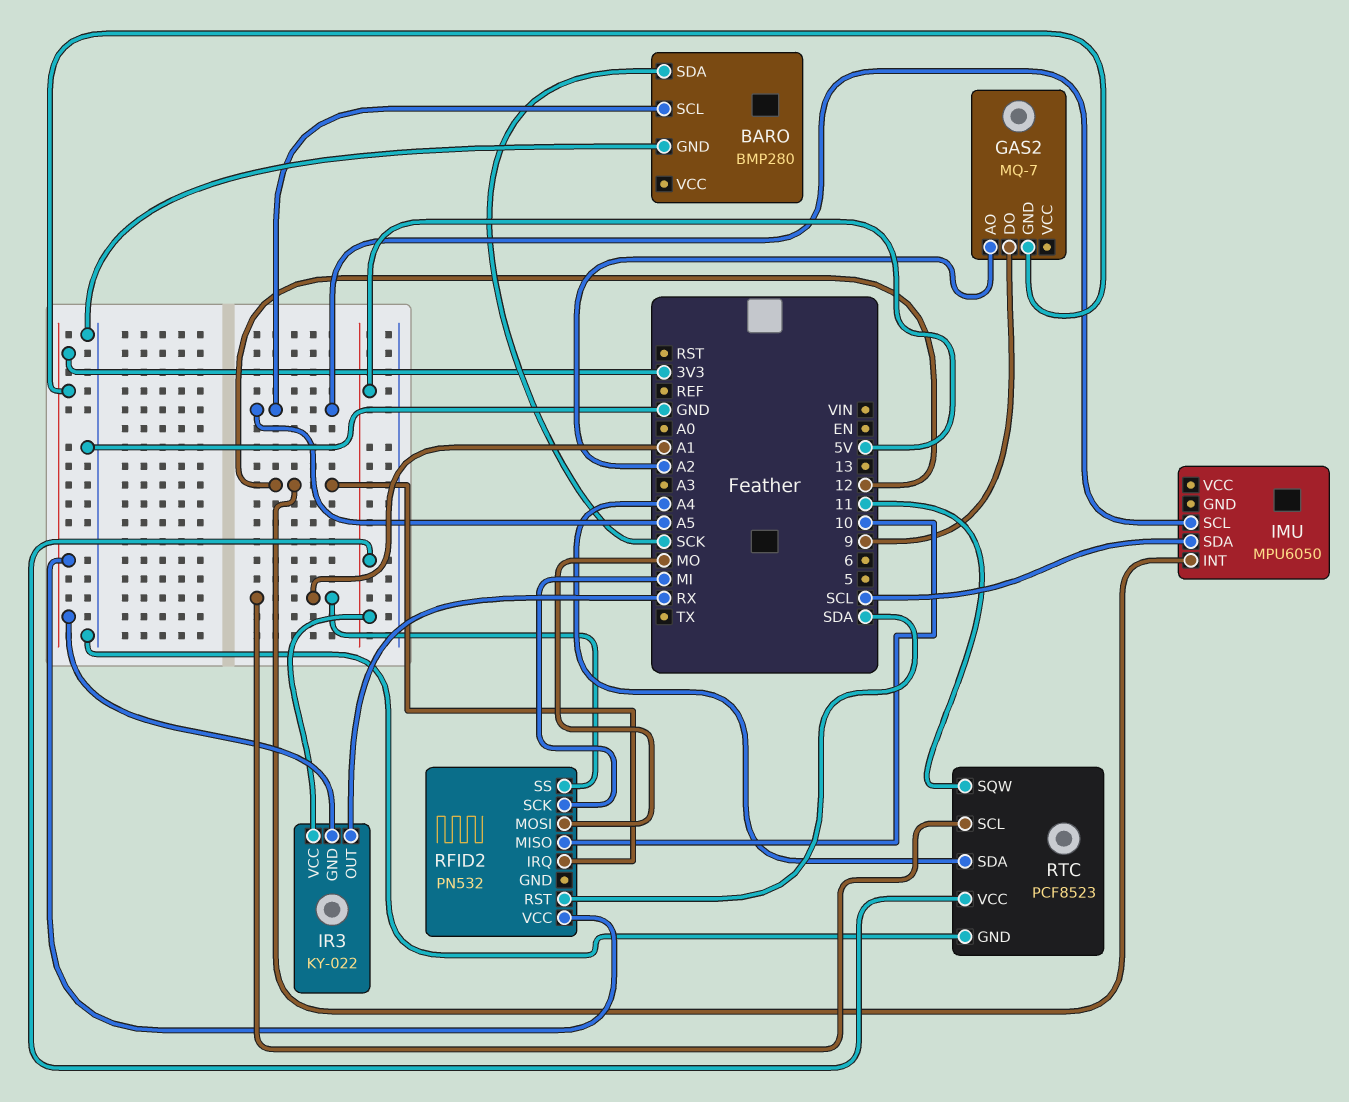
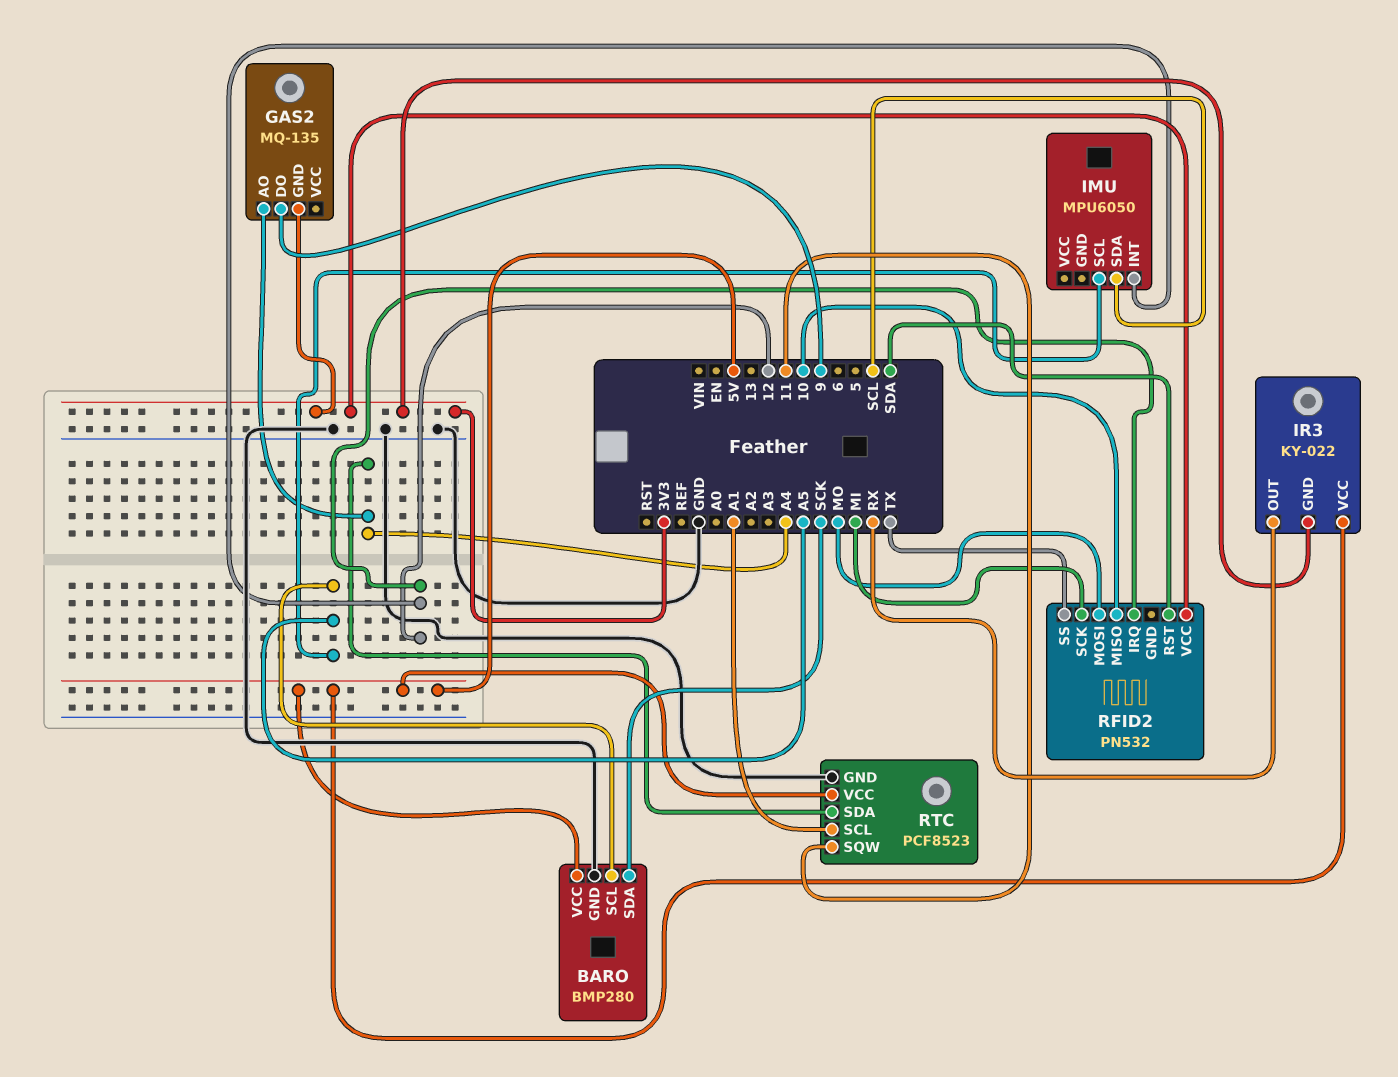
BARO pin VCC: none -> 5V
GAS2: MQ-7 -> MQ-135
GAS2 pin AO: A2 -> A4
RFID2 pin SS: A1 -> TX

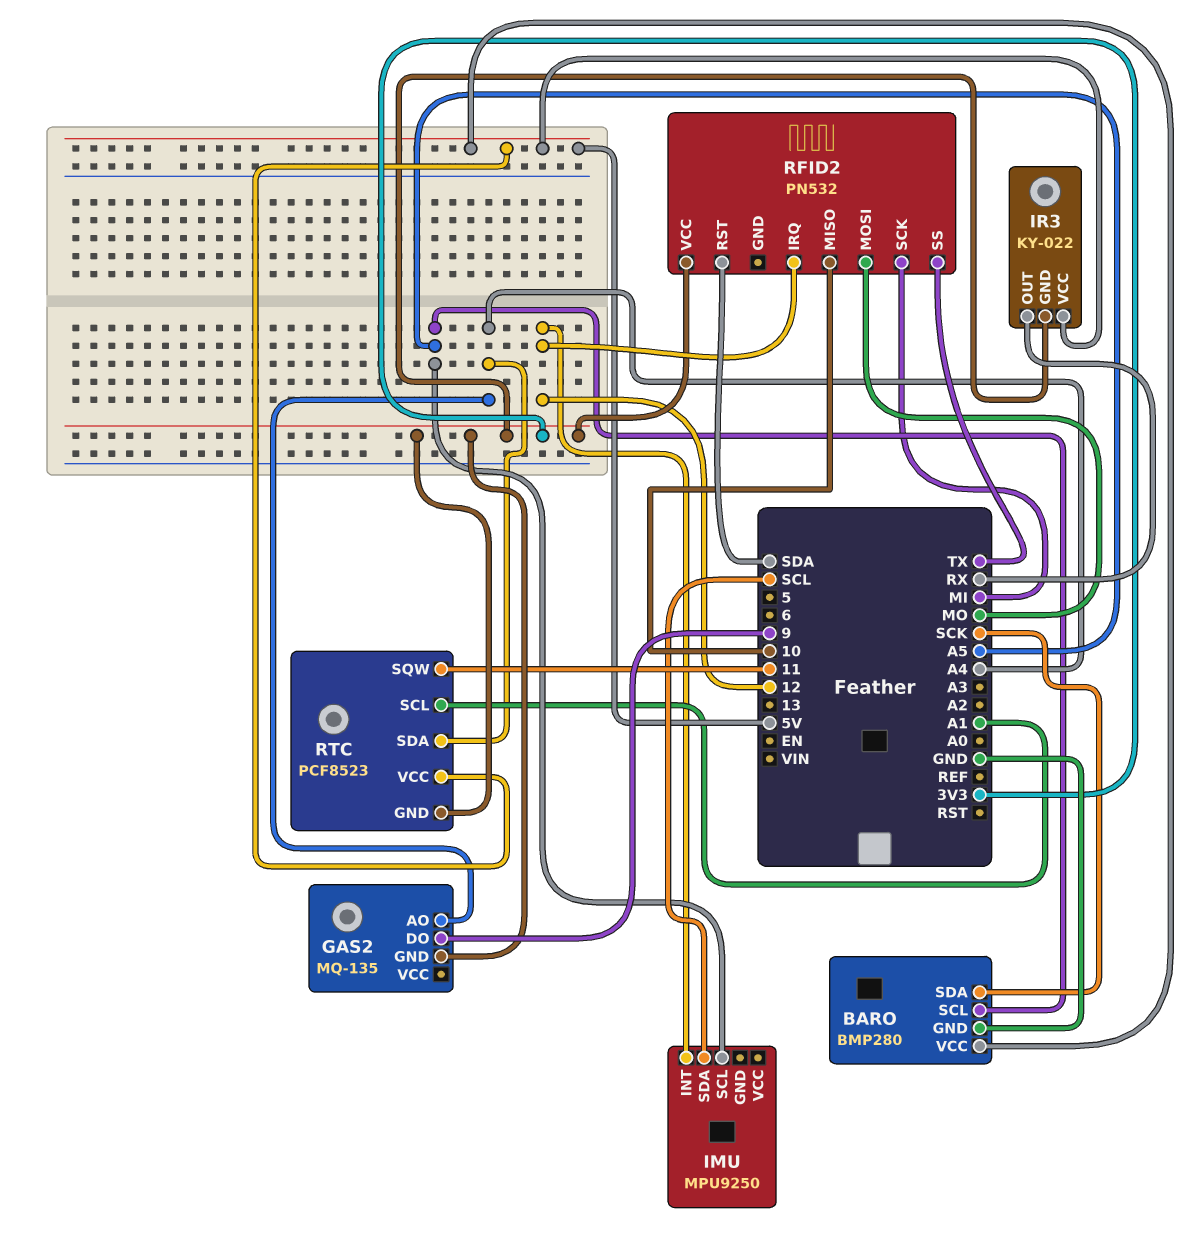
IMU: MPU6050 -> MPU9250
RTC pin GND: GND -> 3V3

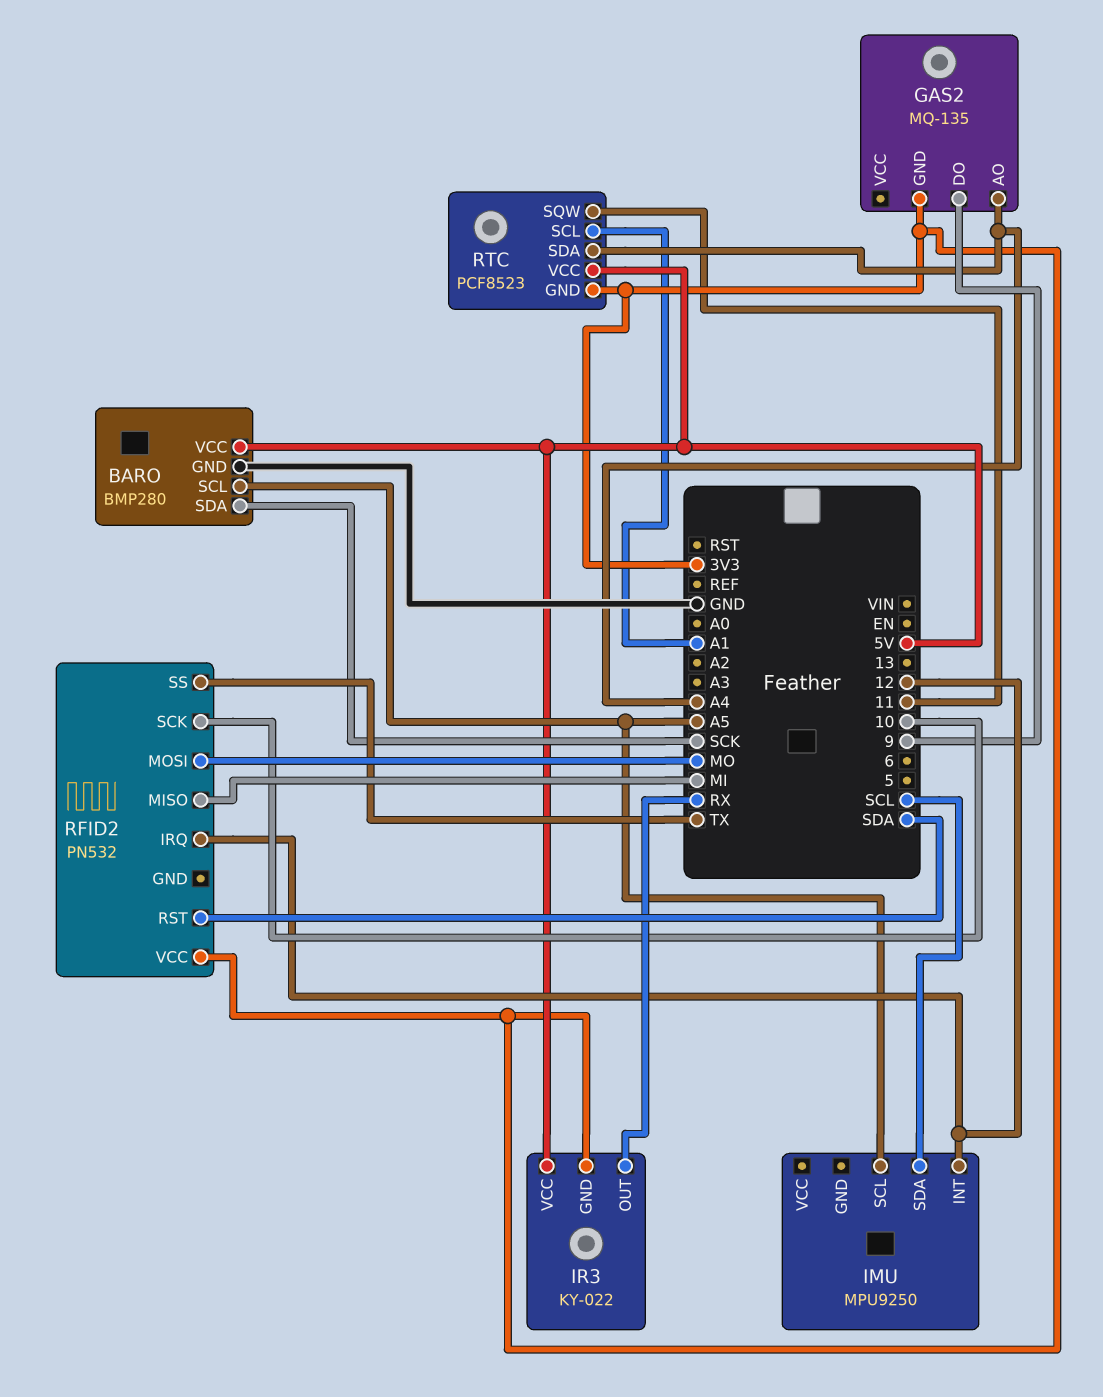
RFID2 pin MISO: 10 -> MI
RFID2 pin SCK: MI -> 10

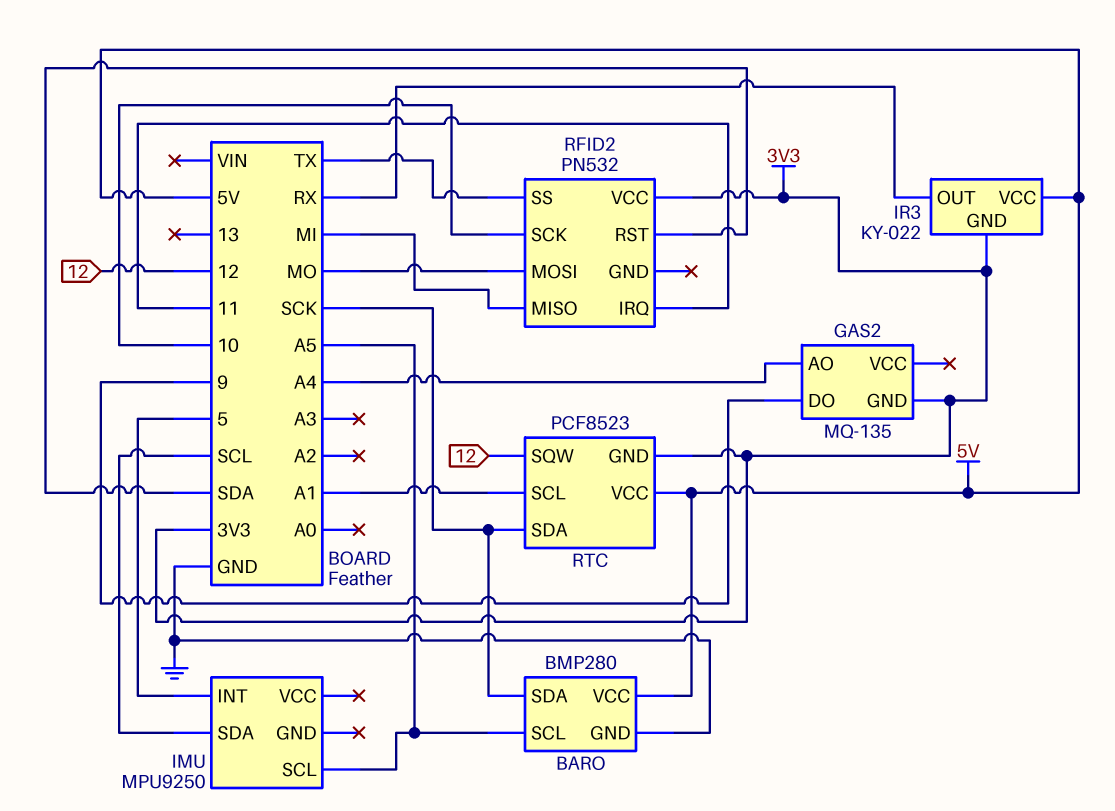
IMU pin INT: 12 -> 5
RFID2 pin IRQ: 12 -> 11
RTC pin SDA: A4 -> SCK
RTC pin SQW: 11 -> 12

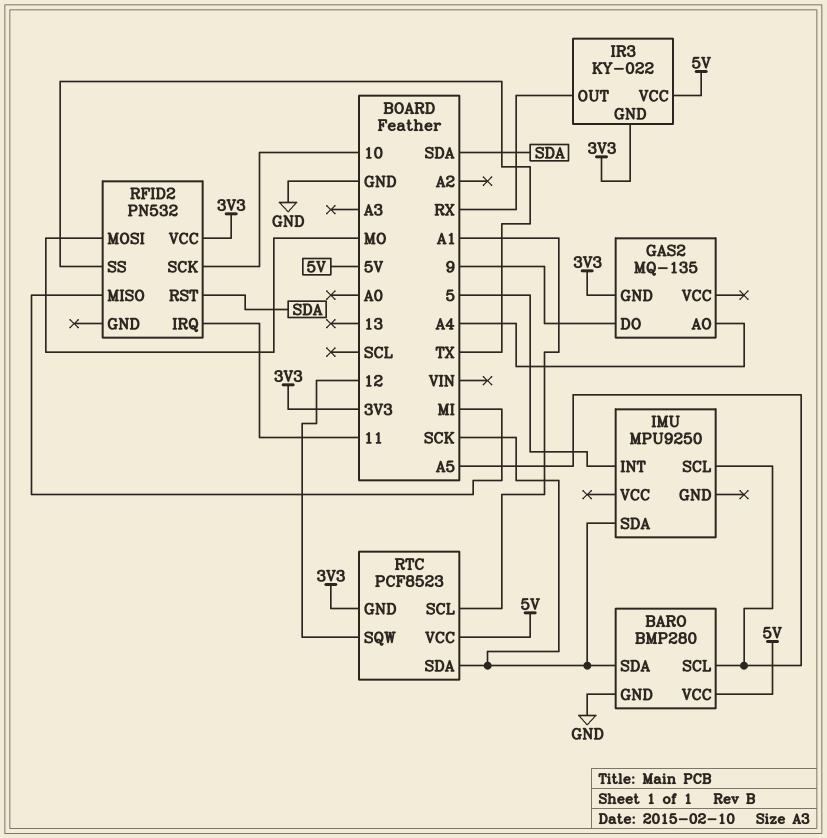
IMU pin SDA: SCL -> SCK

